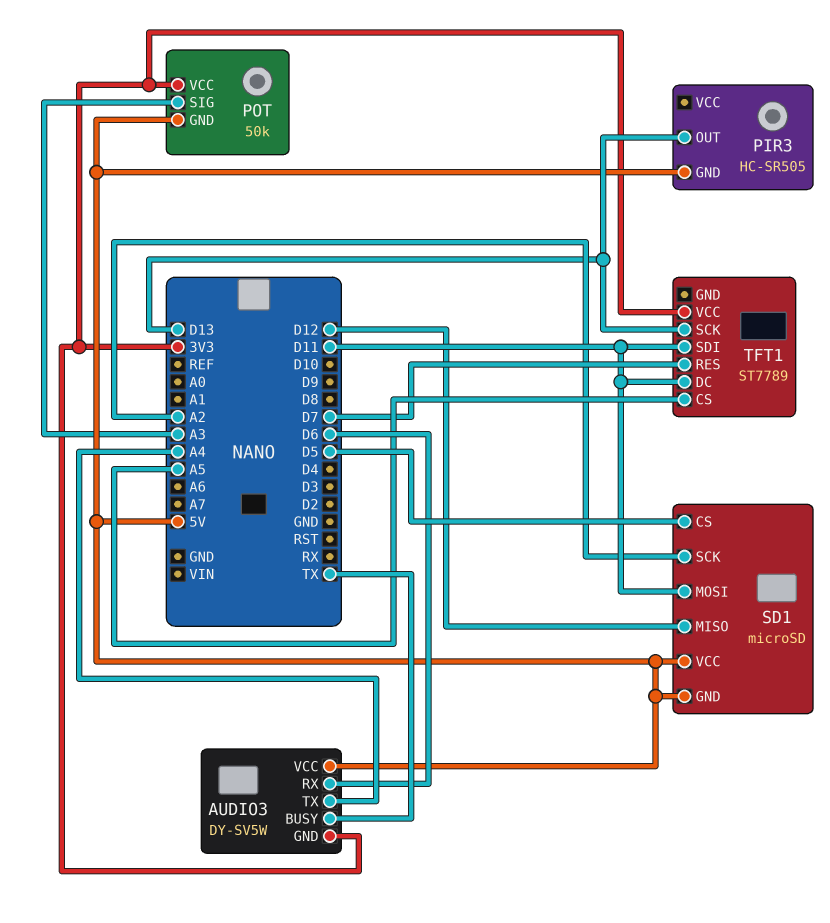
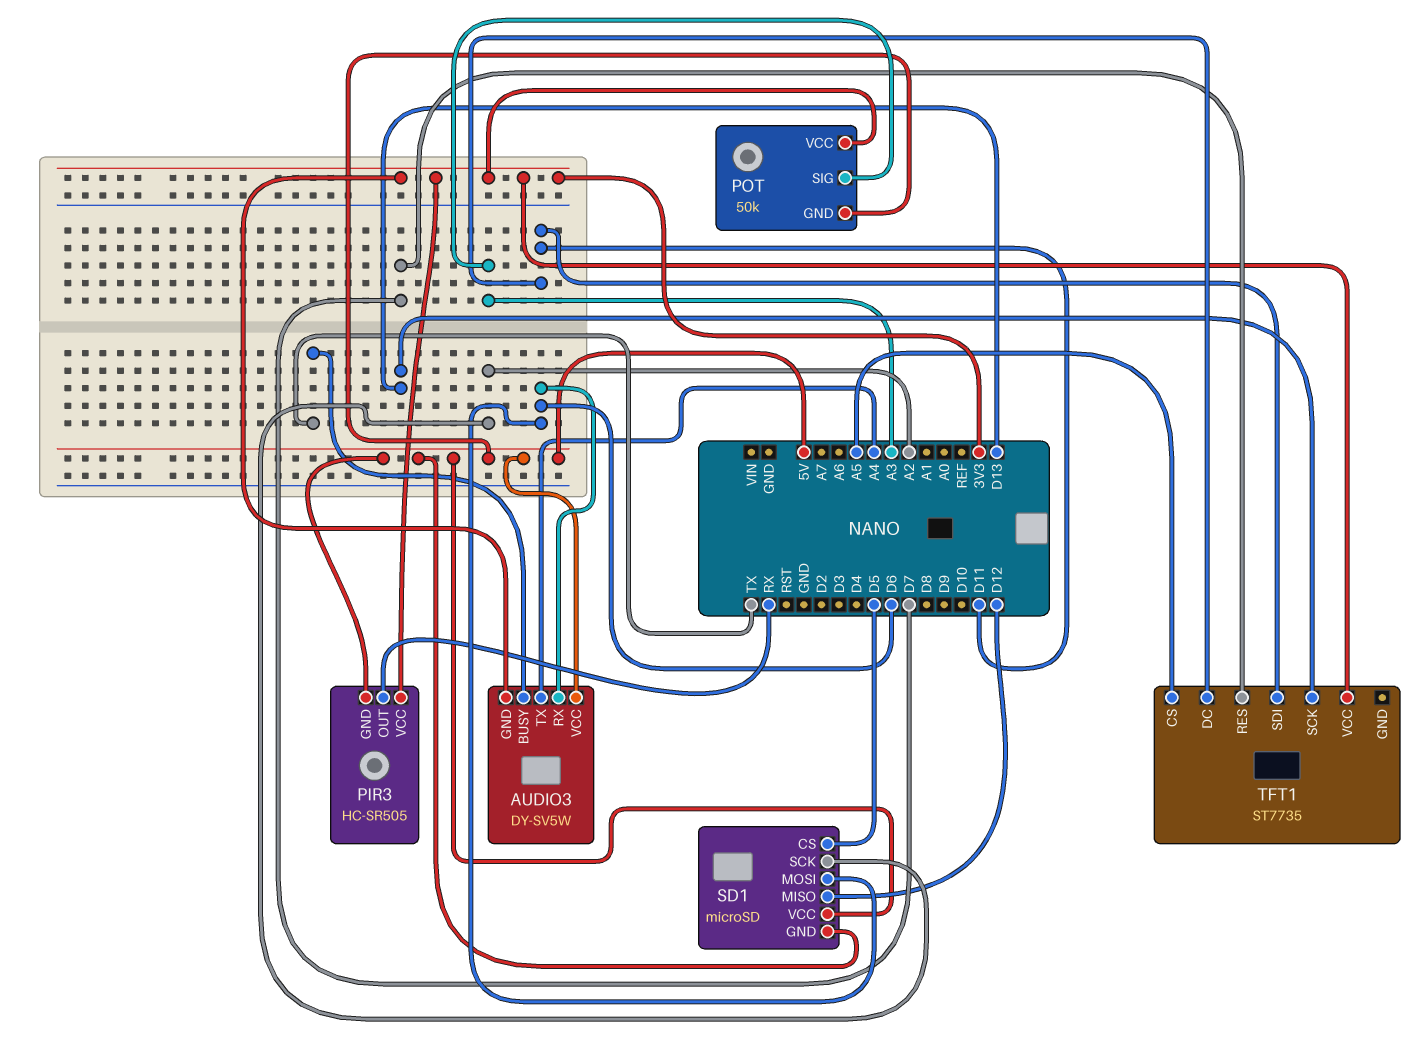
PIR3 pin OUT: D13 -> RX
PIR3 pin VCC: none -> 3V3
SD1 pin MOSI: D11 -> D6
TFT1: ST7789 -> ST7735

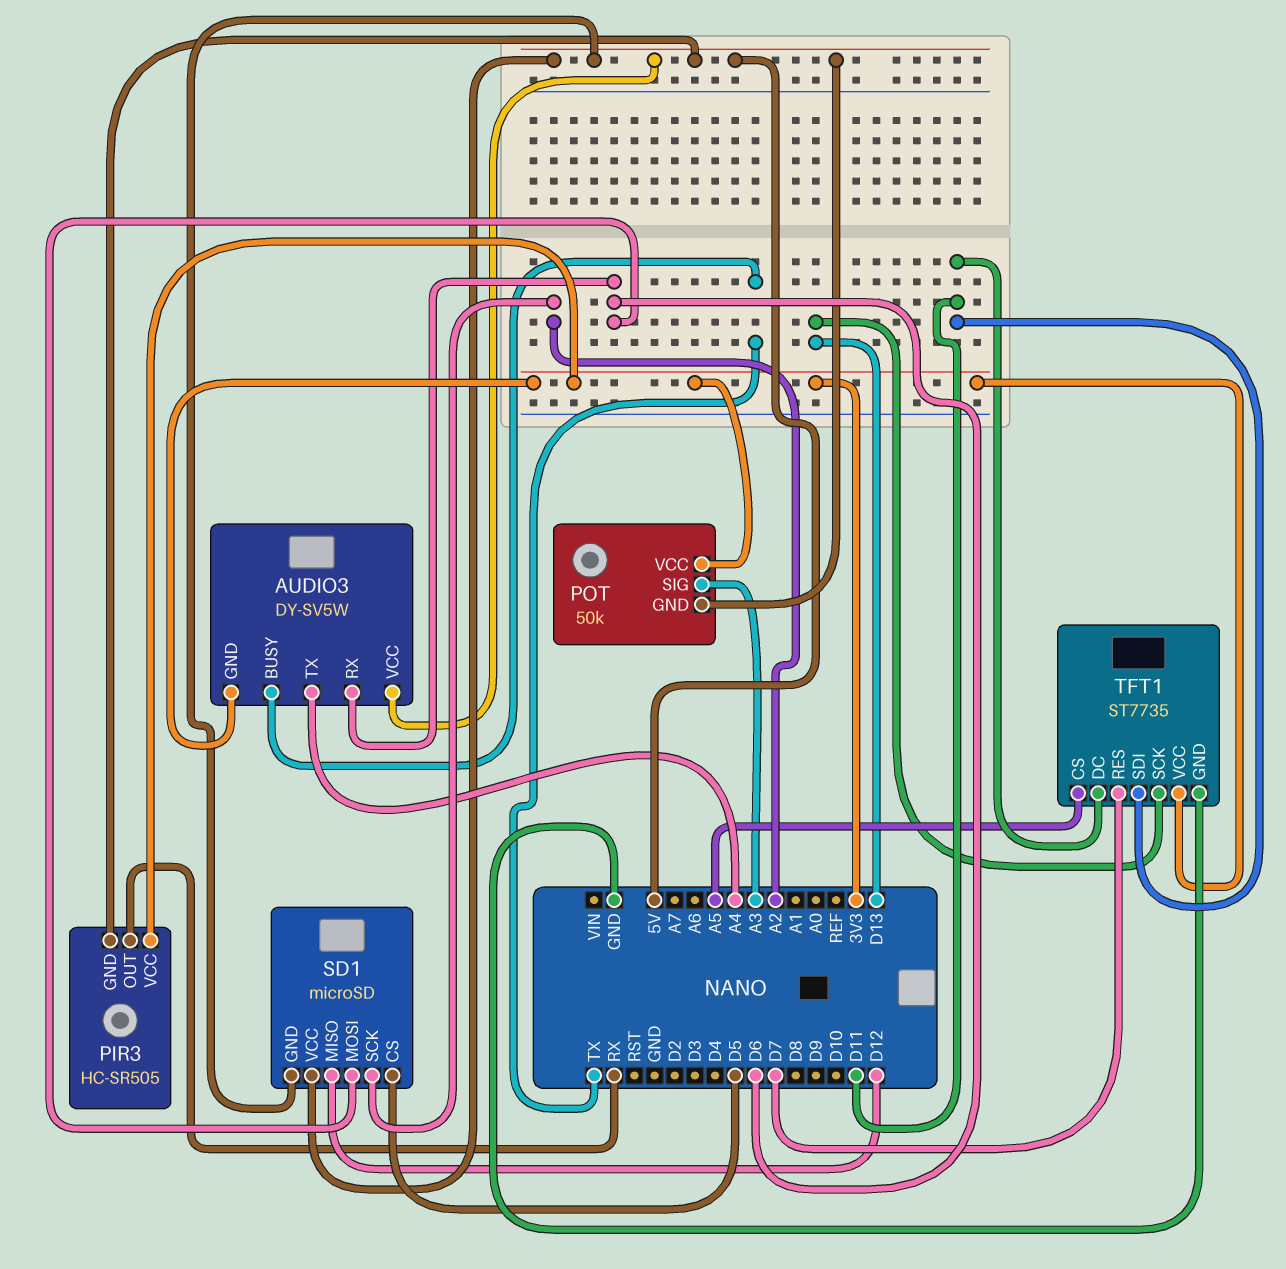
TFT1 pin GND: none -> GND

